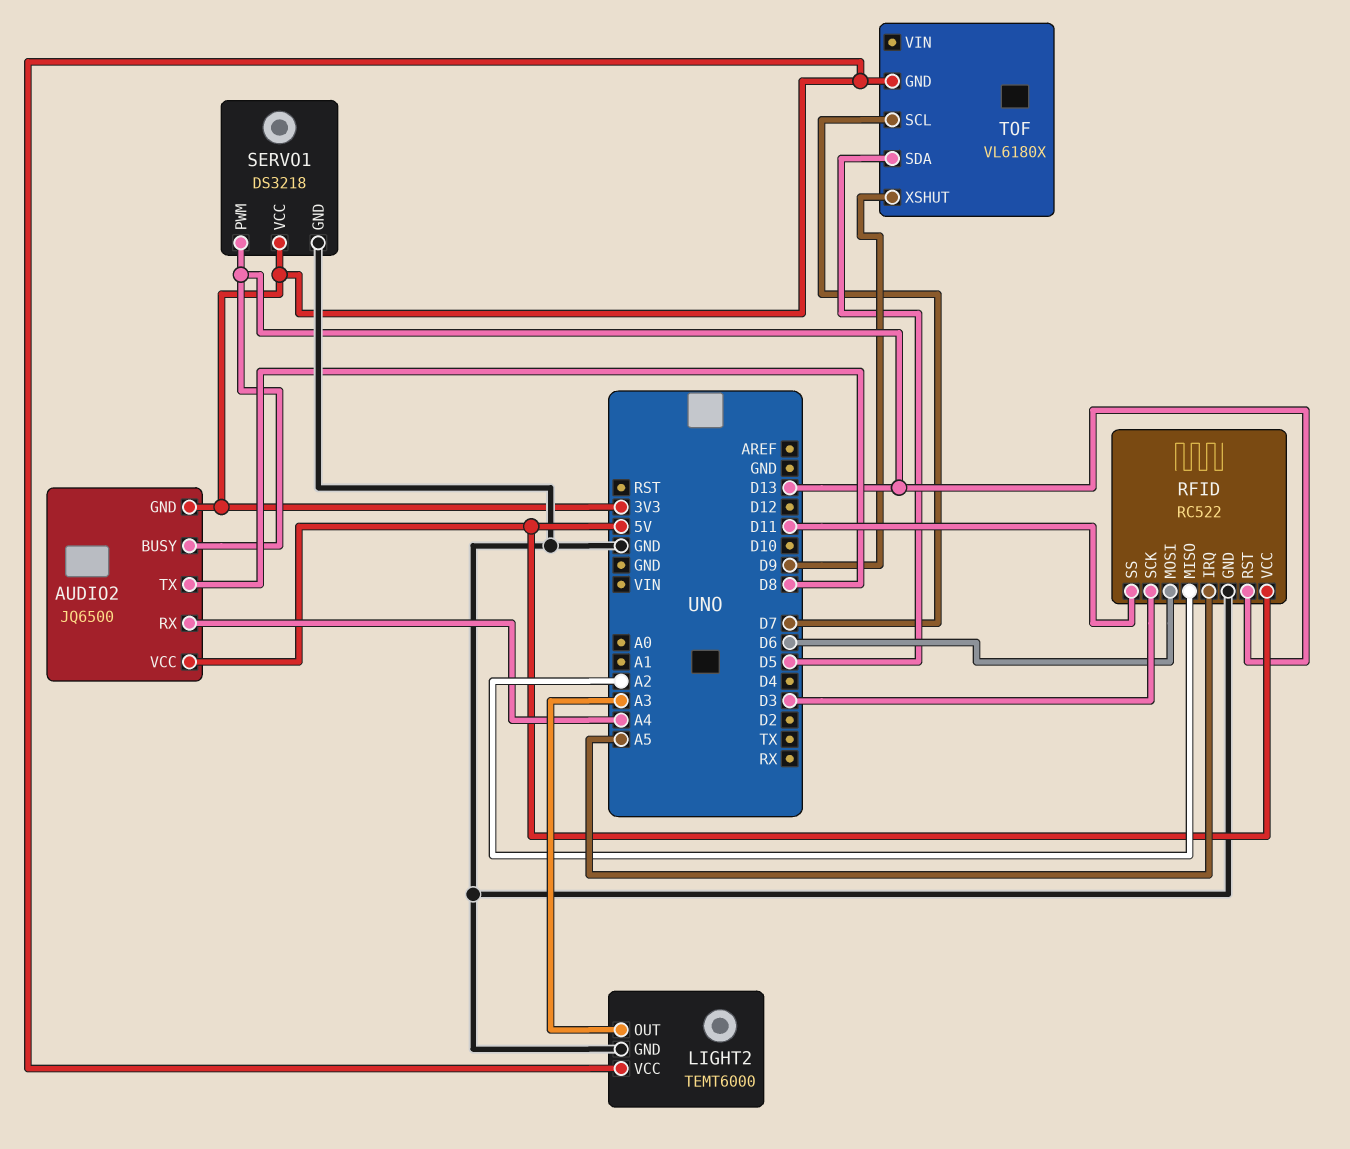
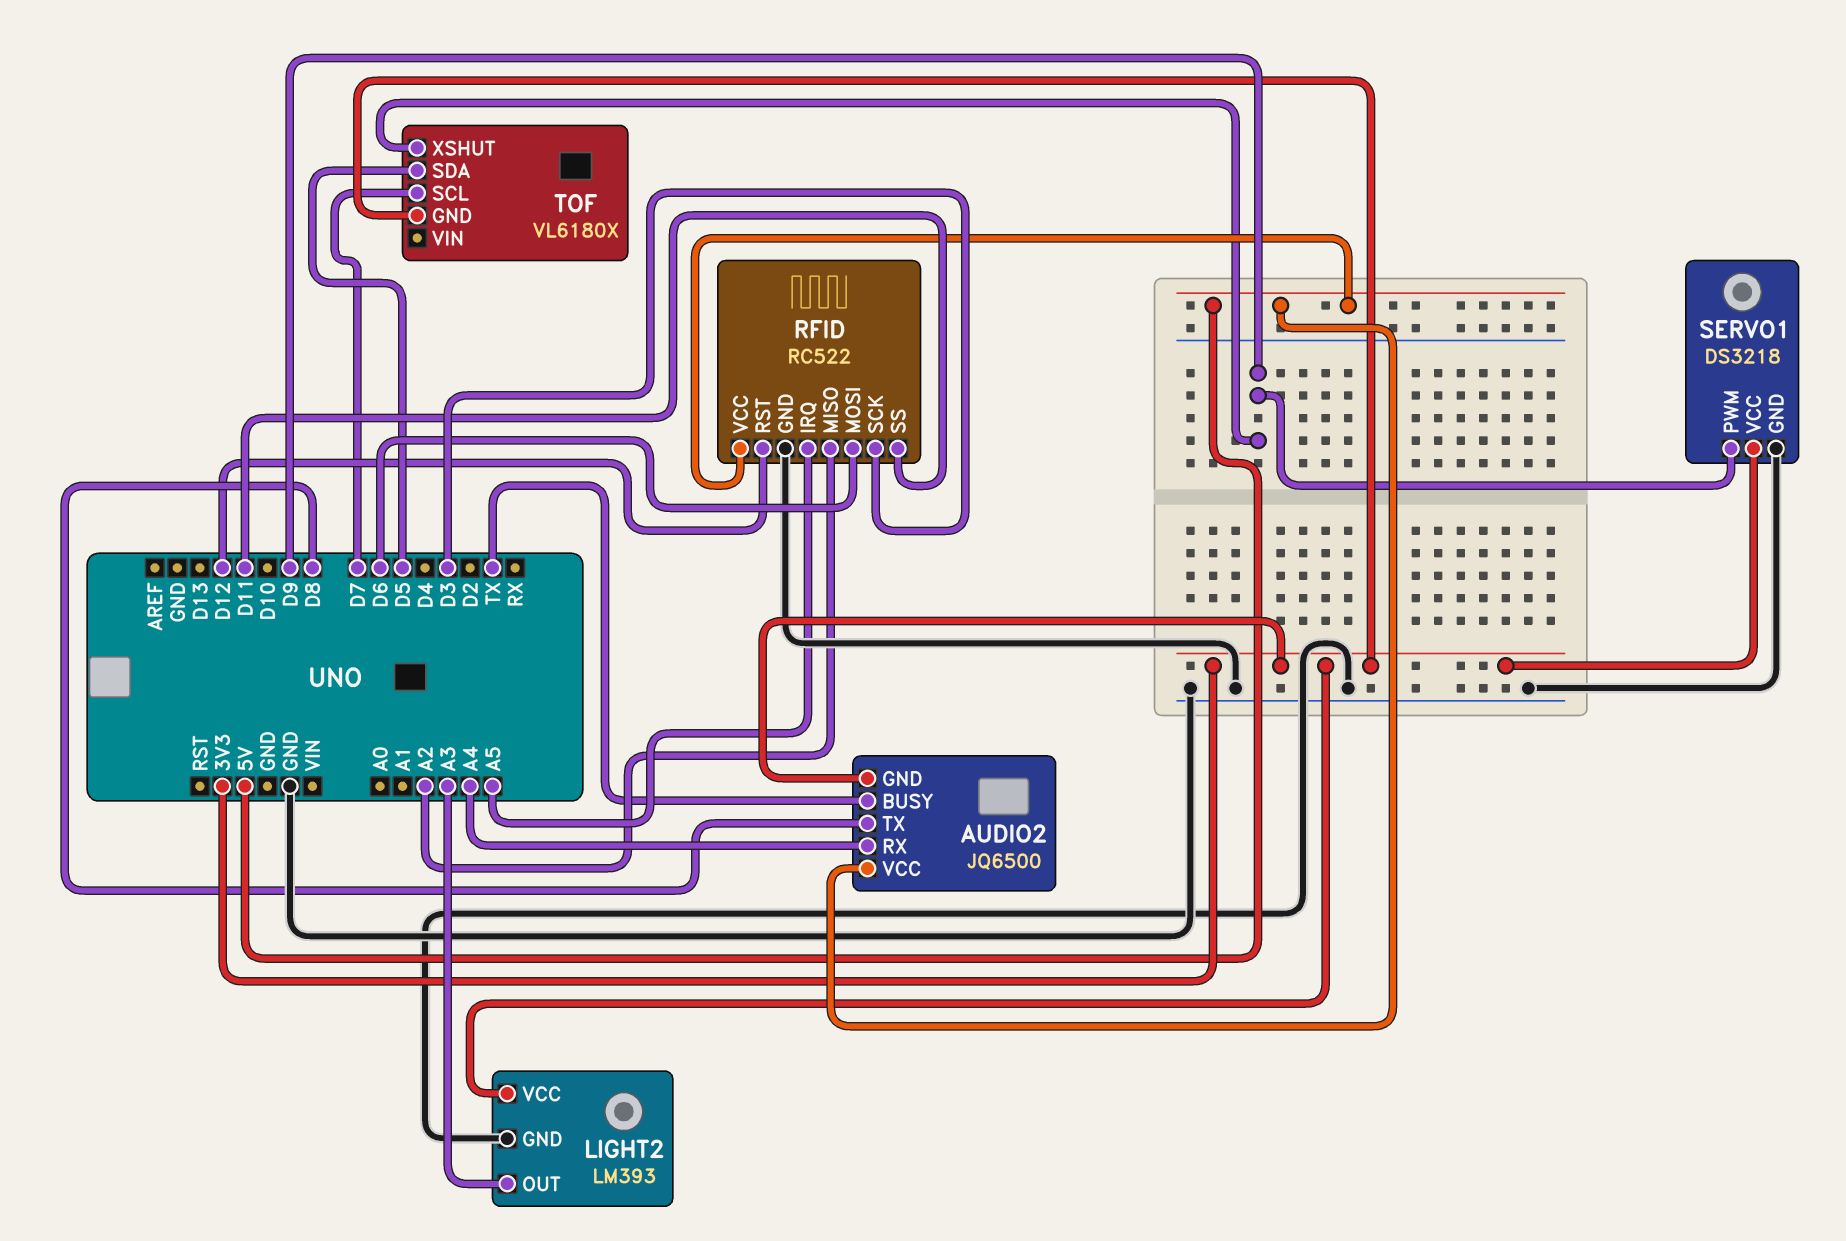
AUDIO2 pin BUSY: D13 -> TX
LIGHT2: TEMT6000 -> LM393
RFID pin RST: D13 -> D12
SERVO1 pin PWM: D13 -> D9

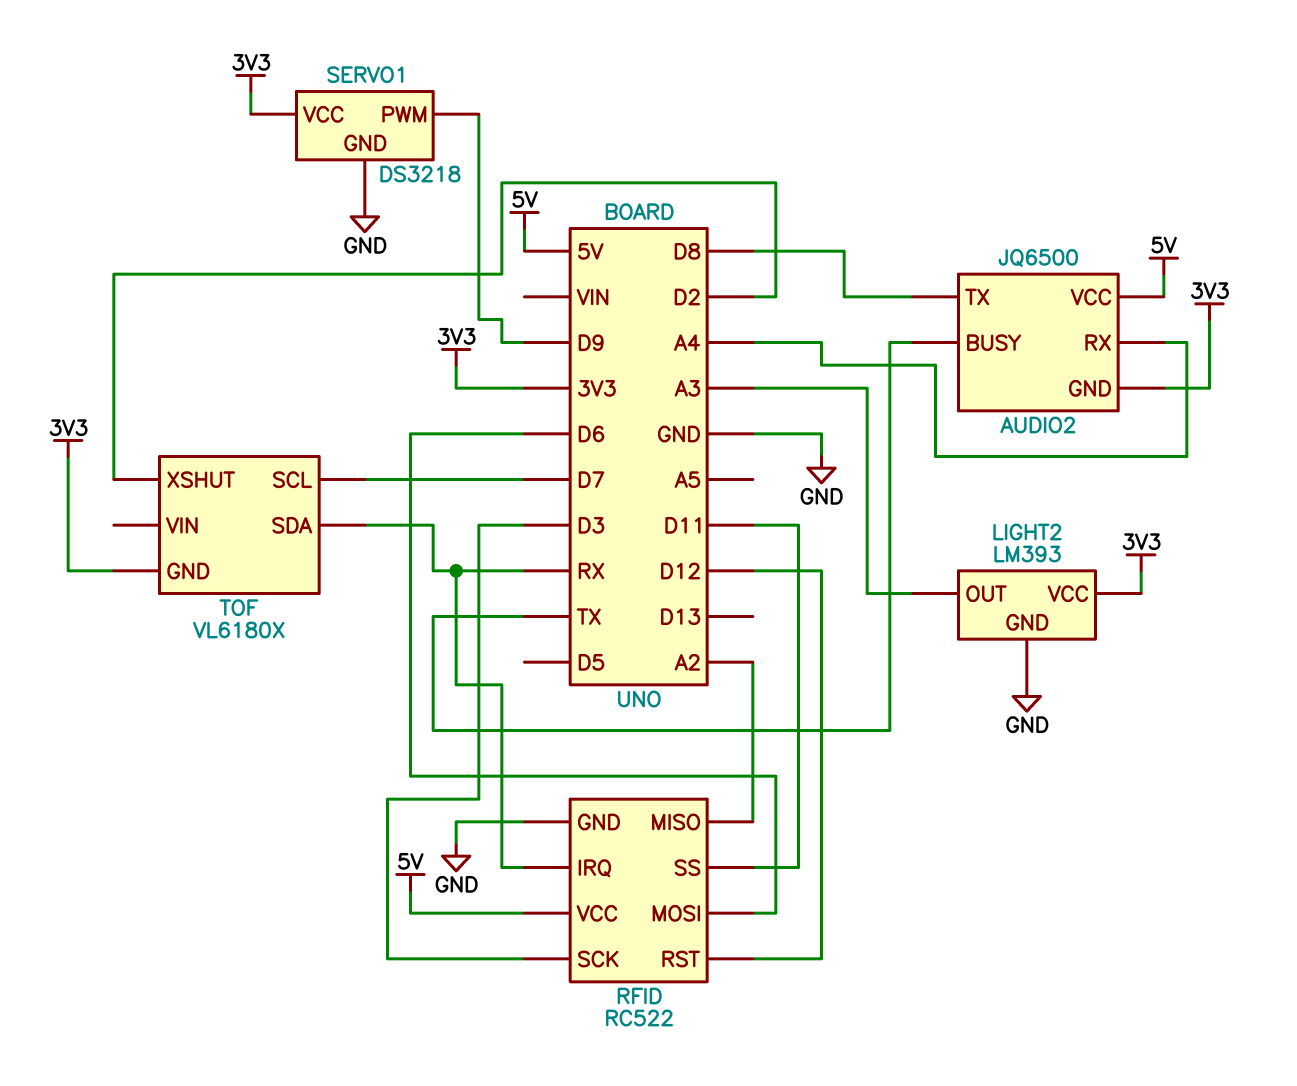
RFID pin IRQ: A5 -> RX
TOF pin SDA: D5 -> RX
TOF pin XSHUT: D9 -> D2

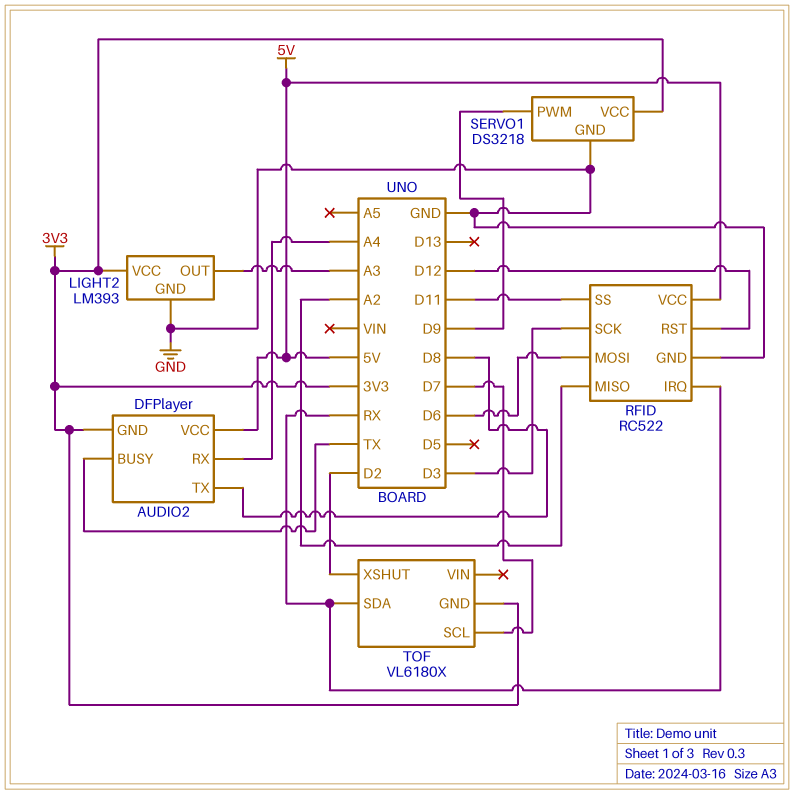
AUDIO2: JQ6500 -> DFPlayer

